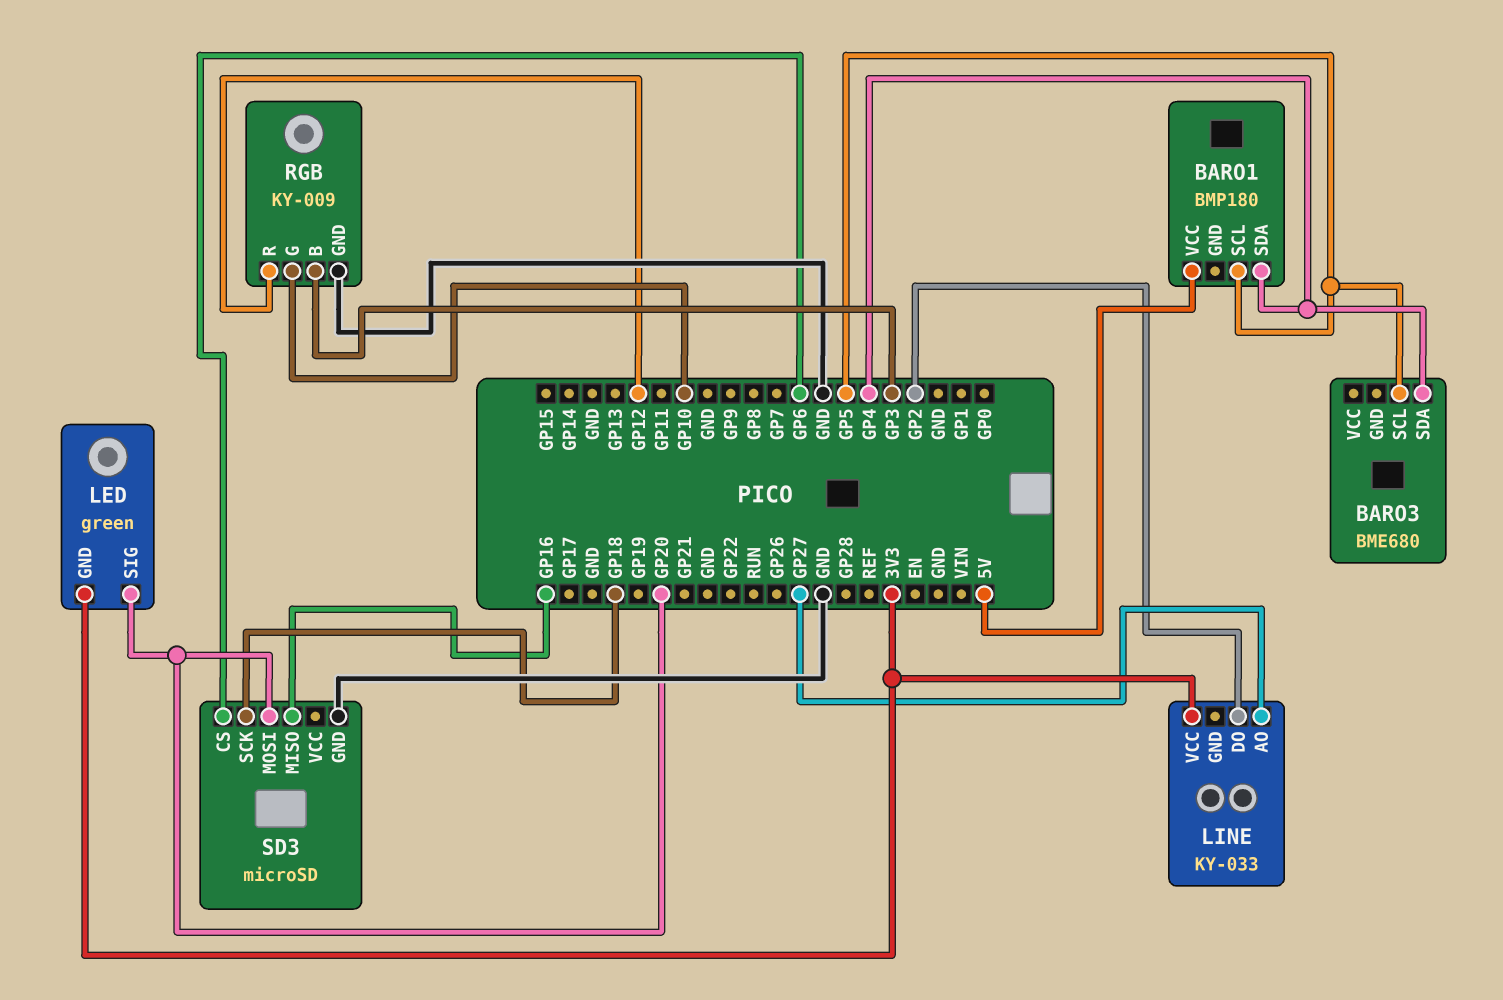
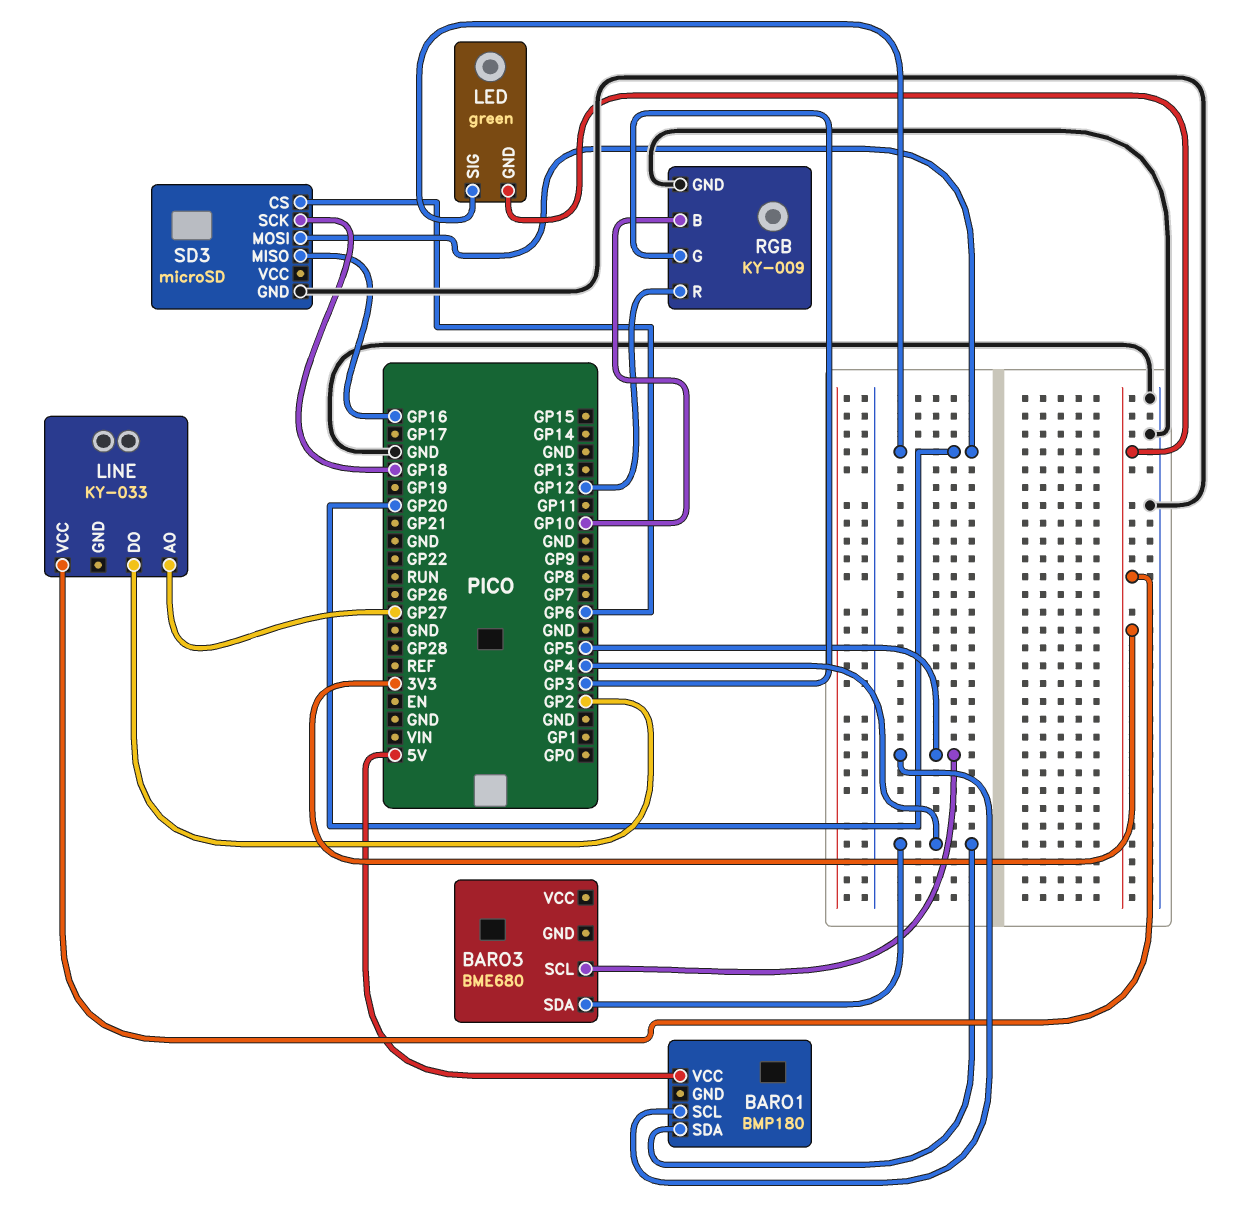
RGB pin B: GP3 -> GP10
RGB pin G: GP10 -> GP3

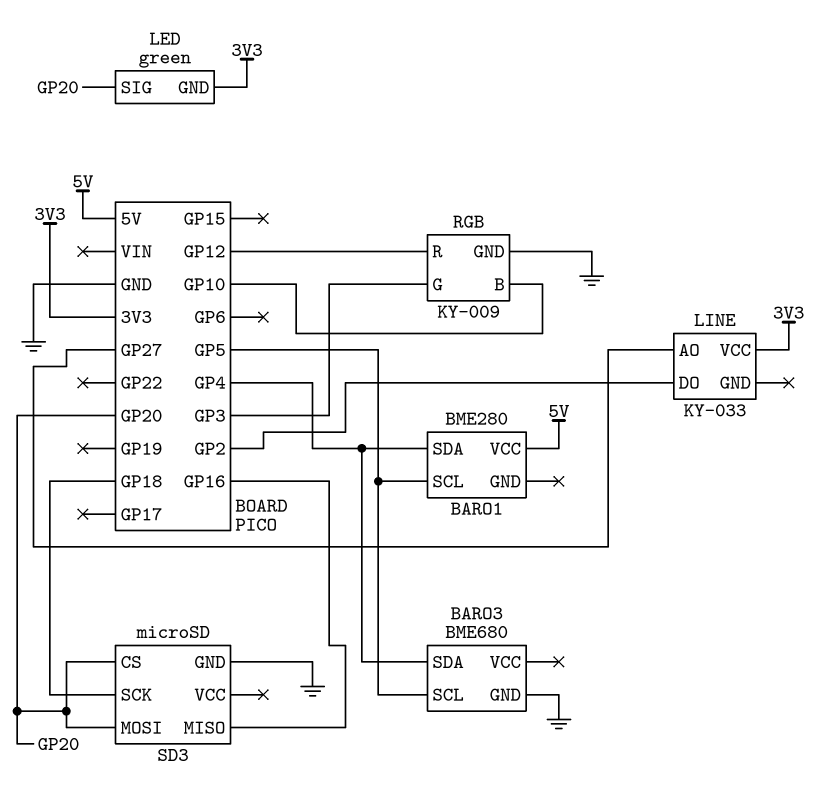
BARO1: BMP180 -> BME280
BARO3 pin GND: none -> GND
SD3 pin CS: GP6 -> GP20

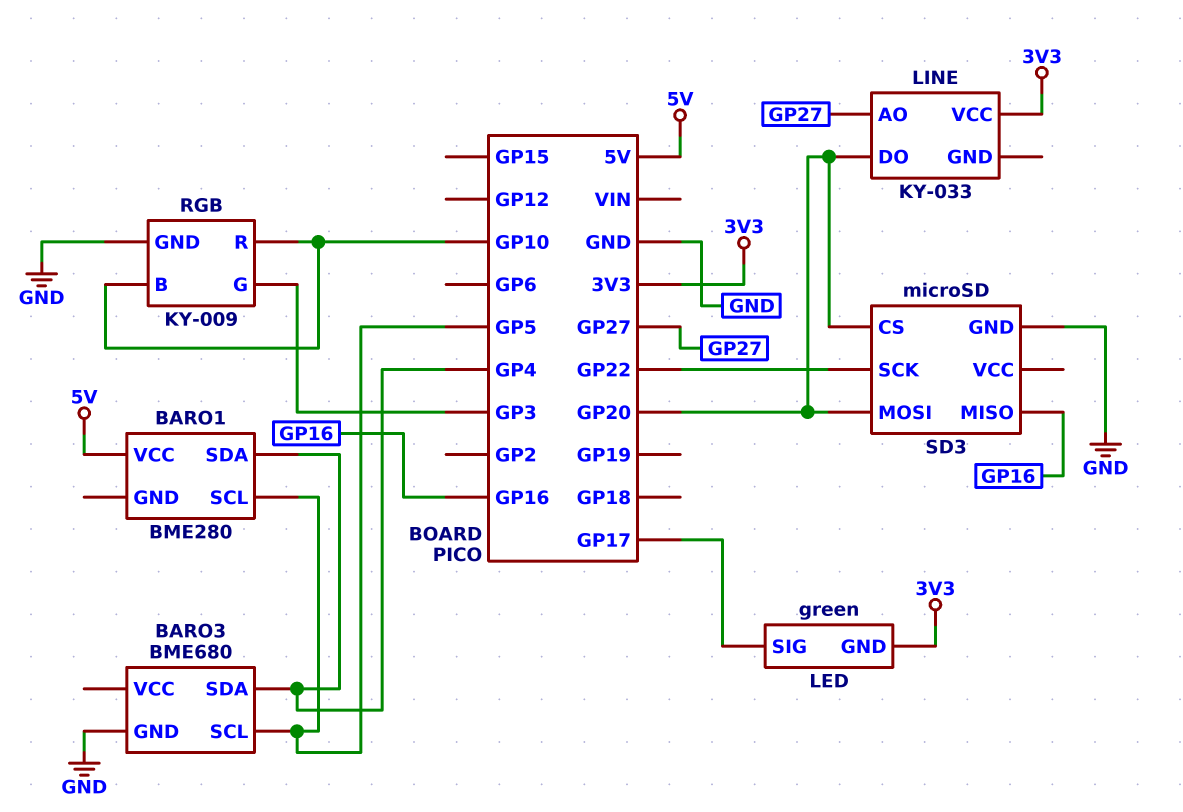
LED pin SIG: GP20 -> GP17
LINE pin DO: GP2 -> GP20
RGB pin R: GP12 -> GP10
SD3 pin SCK: GP18 -> GP22

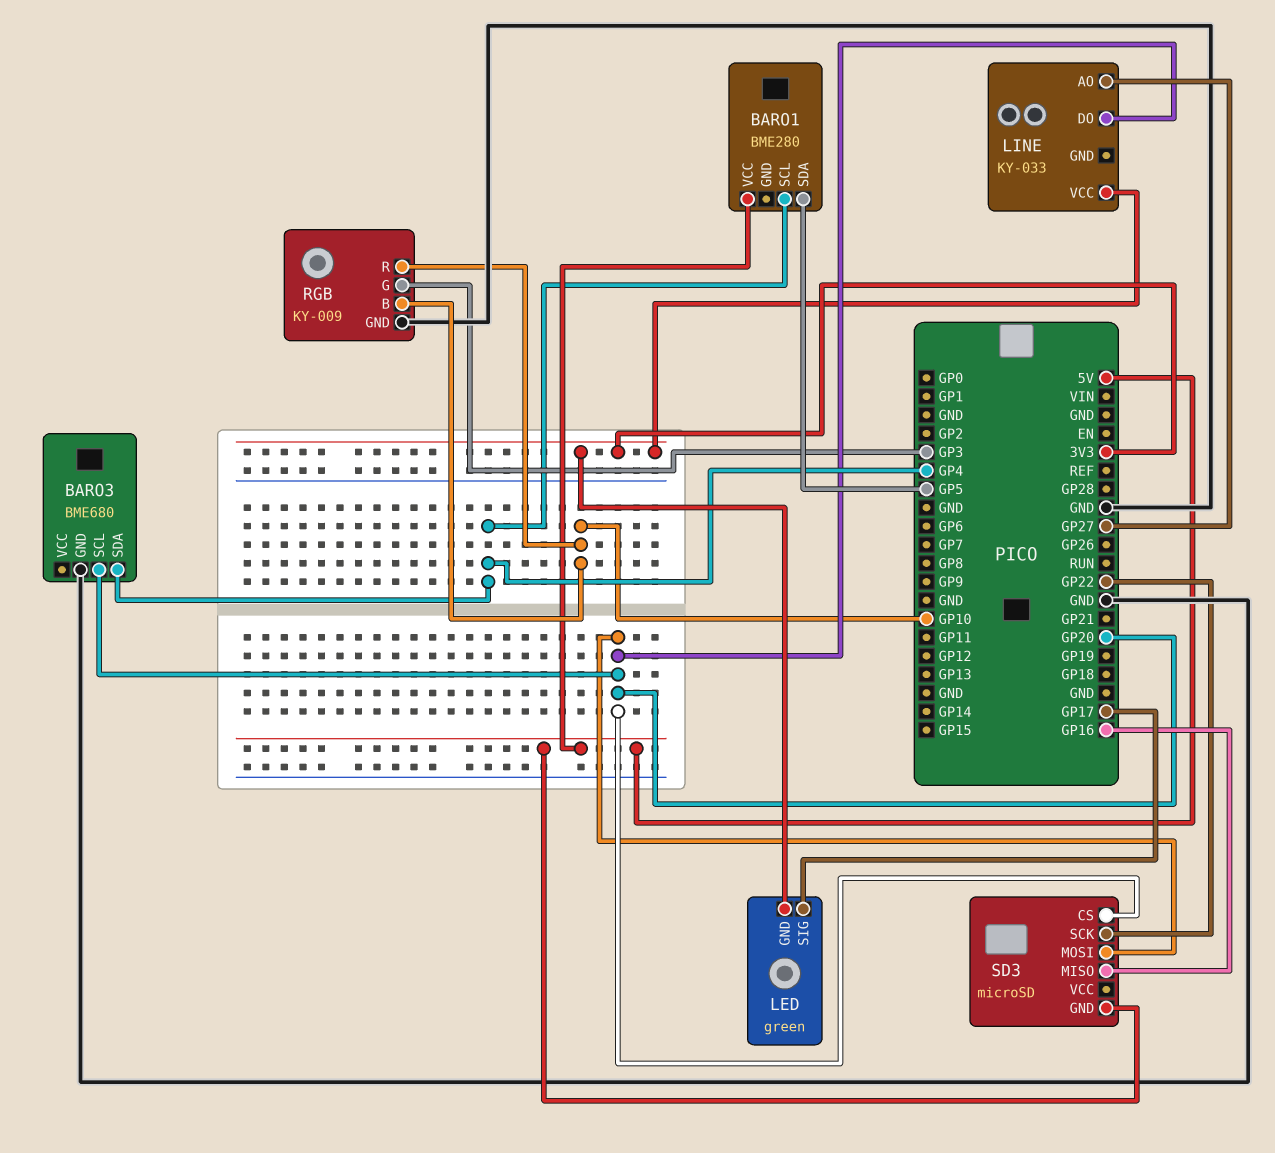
BARO1 pin SCL: GP5 -> GP4
BARO1 pin SDA: GP4 -> GP5
BARO3 pin SCL: GP5 -> GP20
SD3 pin GND: GND -> 5V

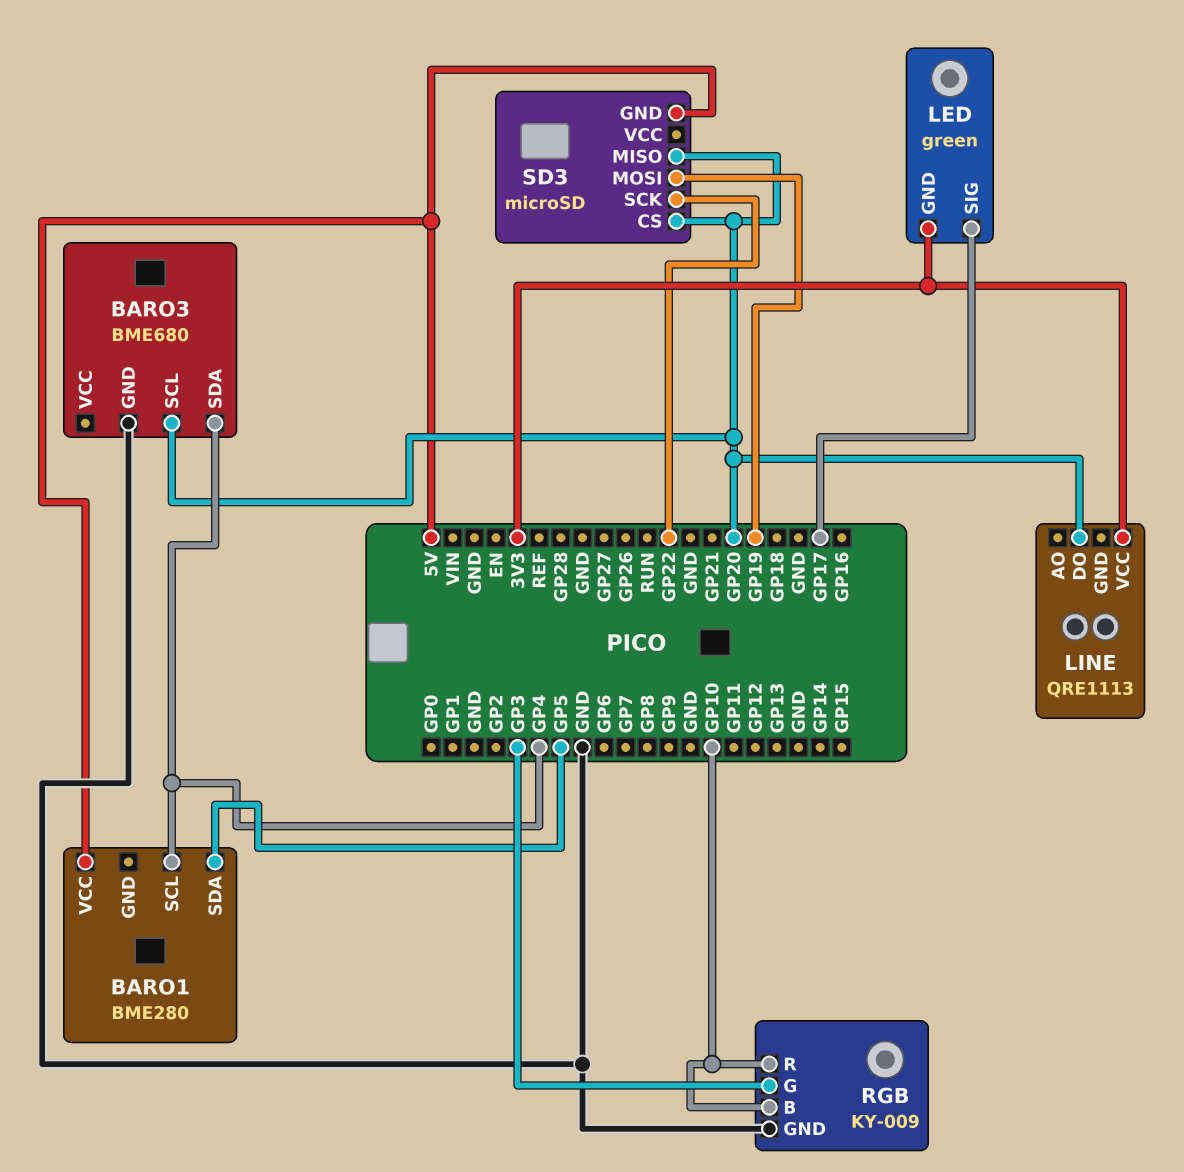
LINE: KY-033 -> QRE1113
LINE pin AO: GP27 -> none
SD3 pin MISO: GP16 -> GP20
SD3 pin MOSI: GP20 -> GP19

